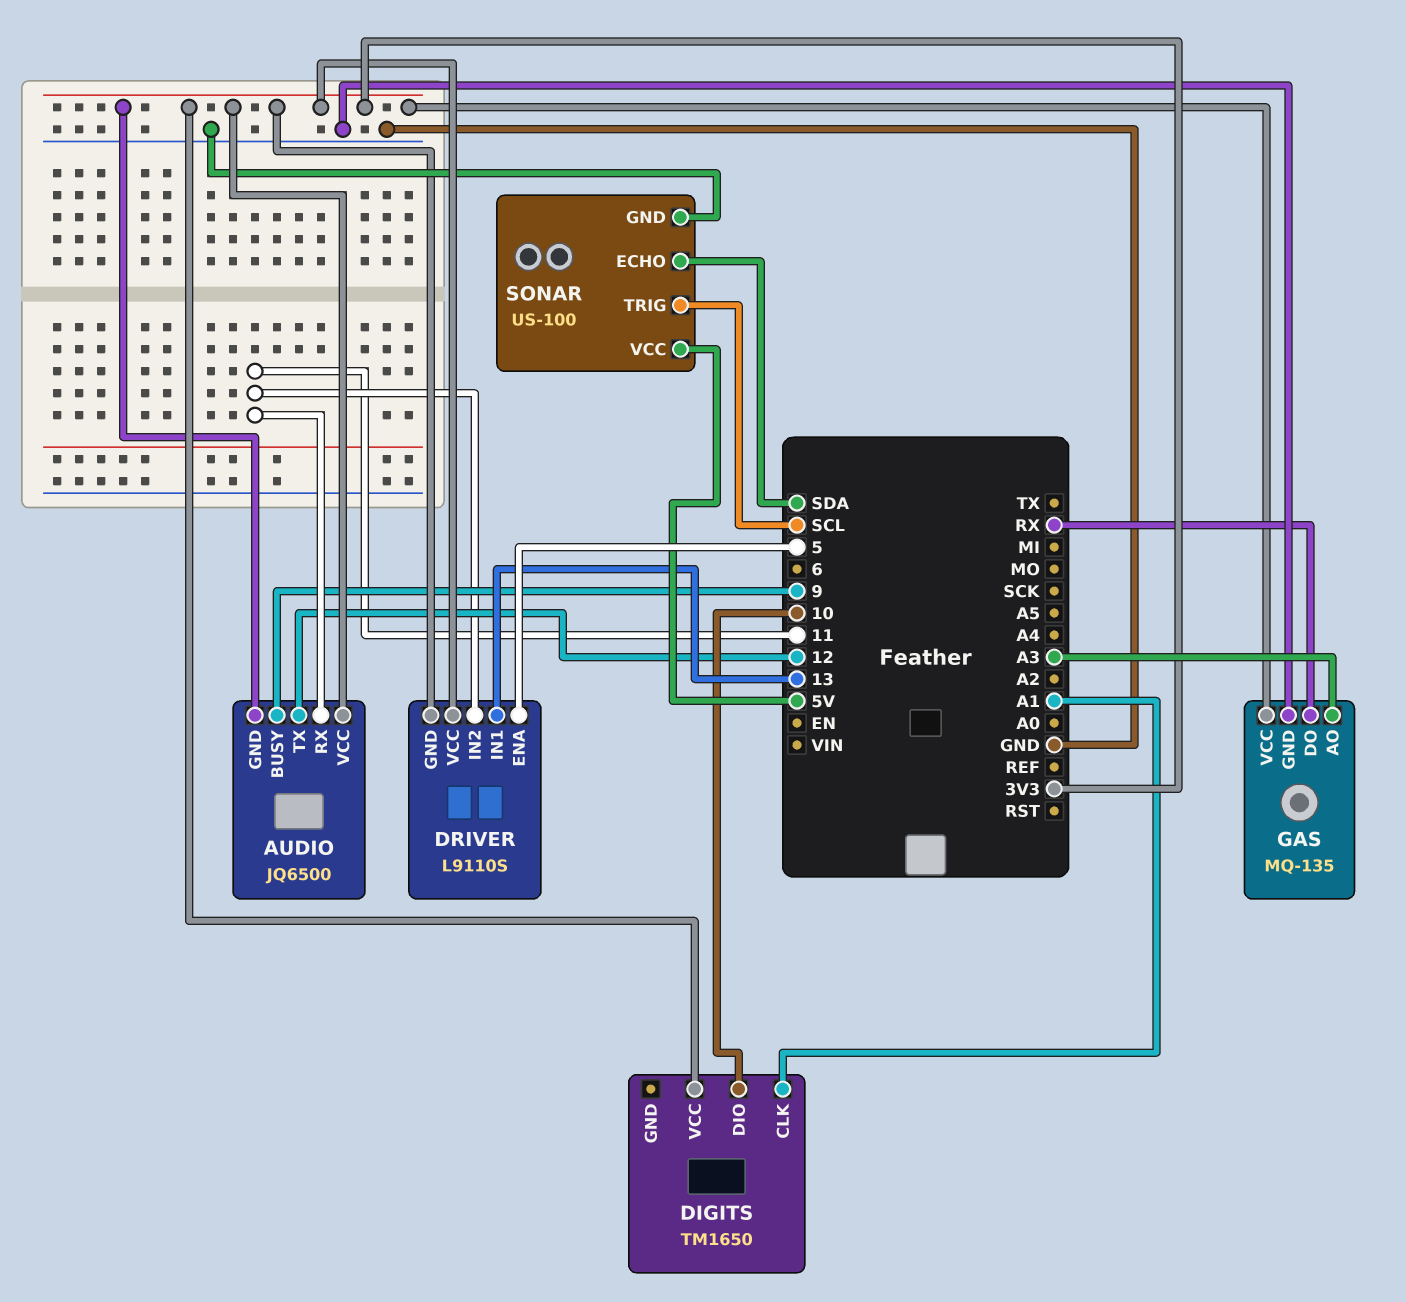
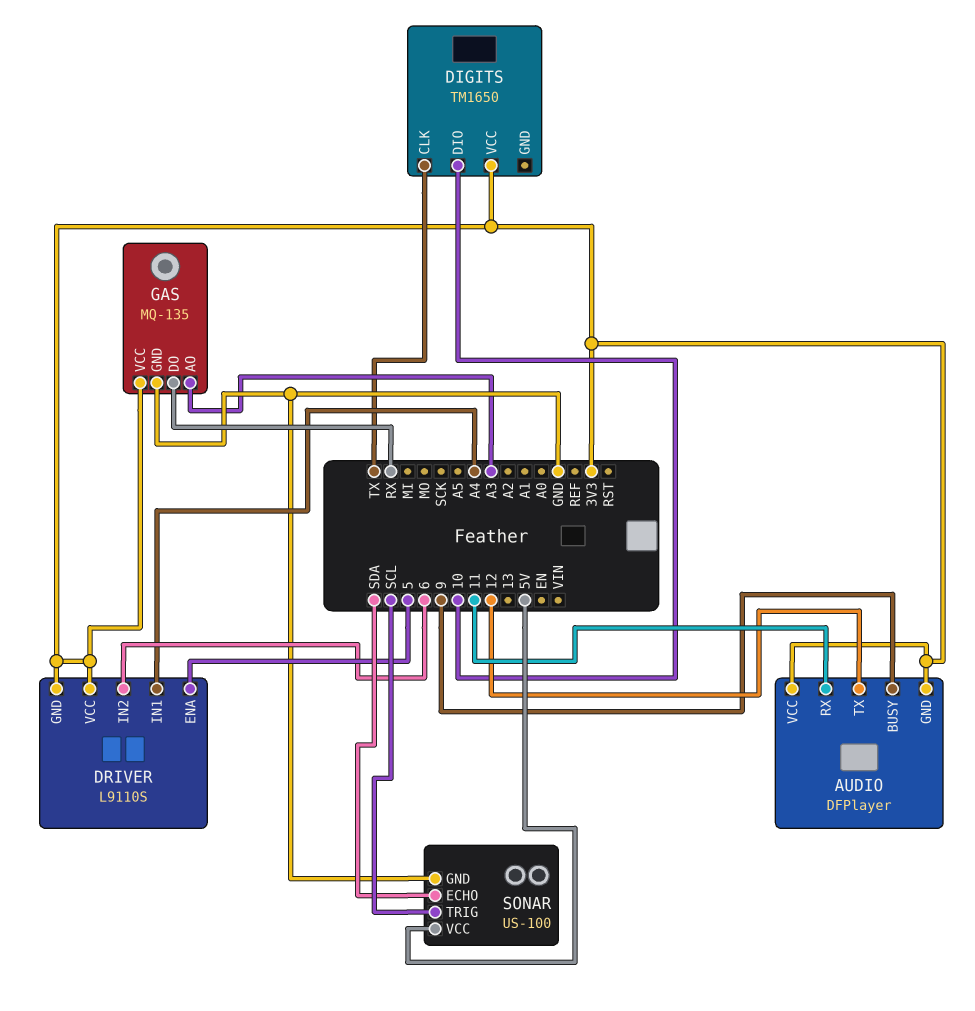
AUDIO: JQ6500 -> DFPlayer
DIGITS pin CLK: A1 -> TX
DRIVER pin IN1: 13 -> A4
DRIVER pin IN2: 11 -> 6

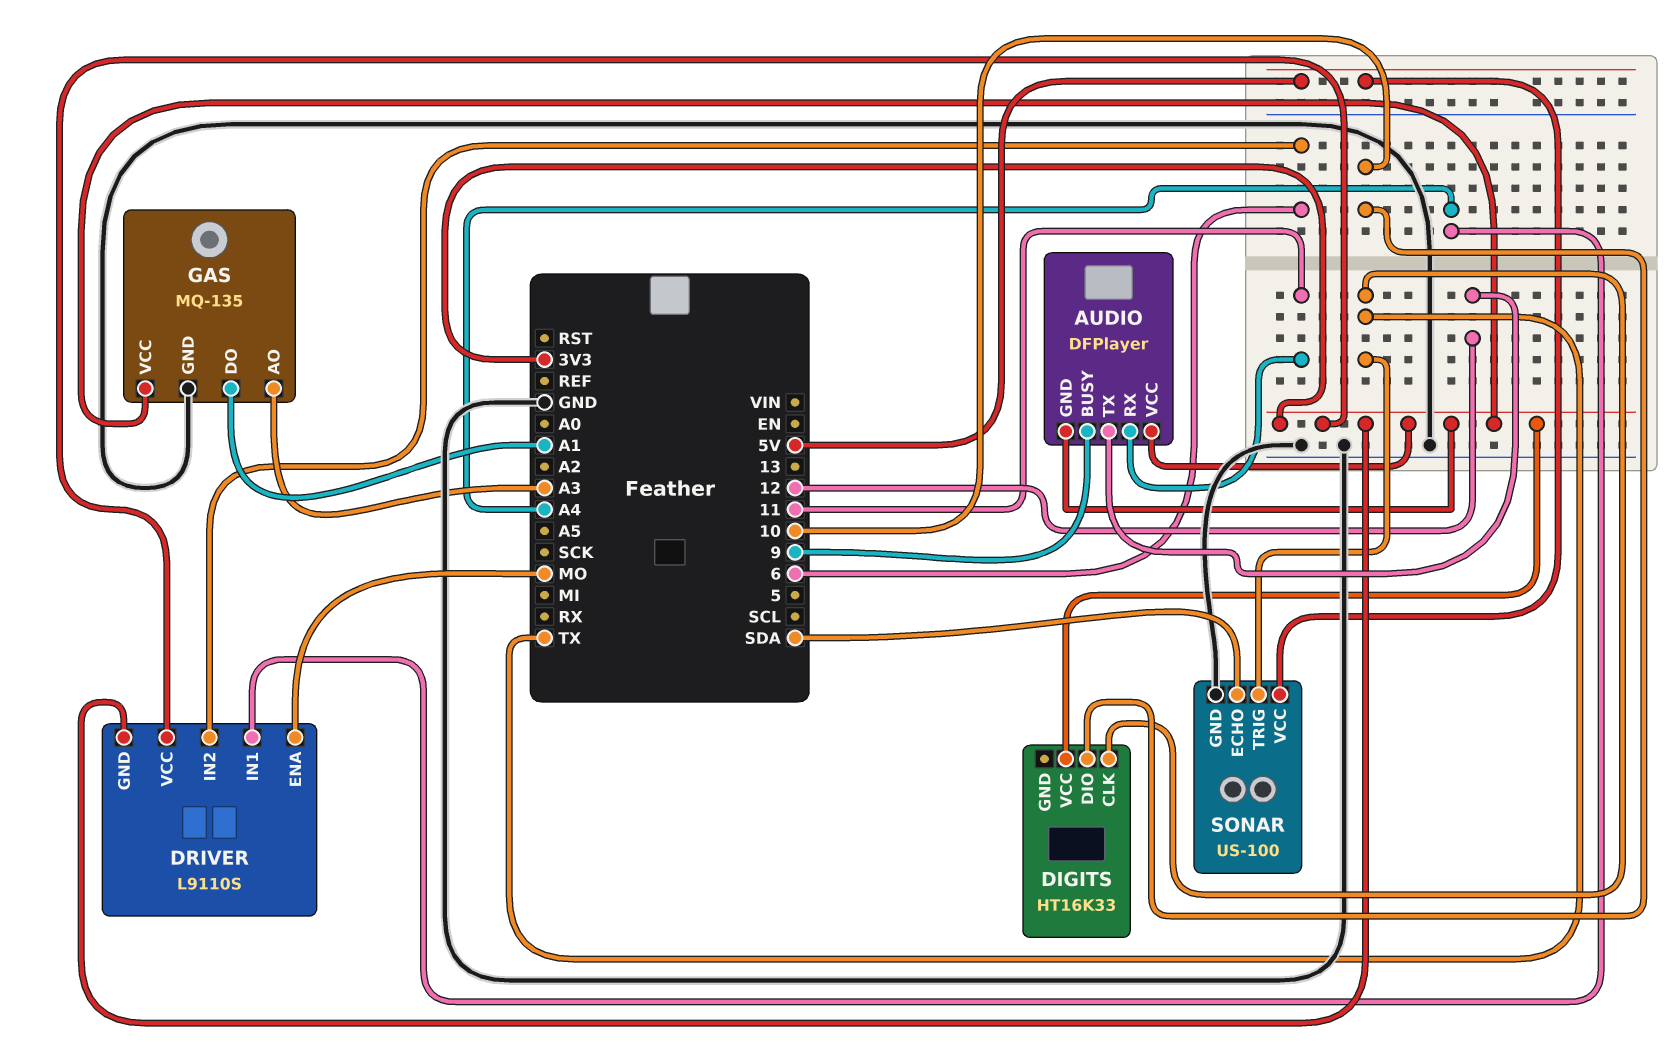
DIGITS: TM1650 -> HT16K33
DRIVER pin ENA: 5 -> MO
GAS pin DO: RX -> A1
SONAR pin TRIG: SCL -> TX

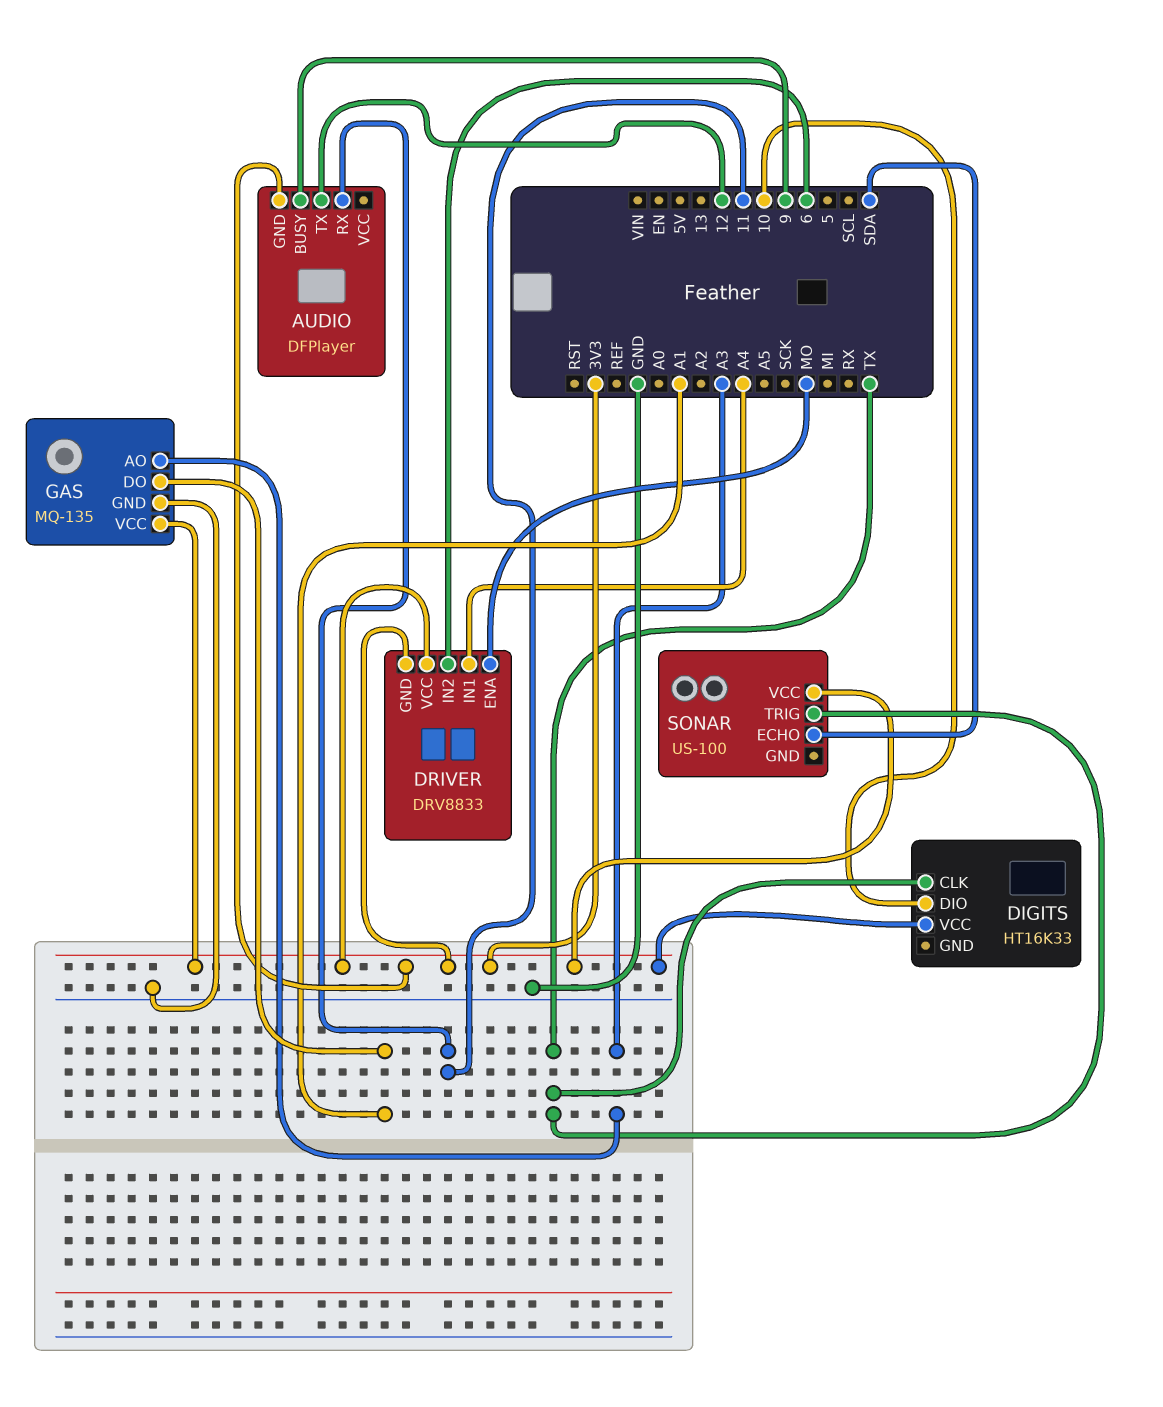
AUDIO pin VCC: 3V3 -> none
DRIVER: L9110S -> DRV8833
SONAR pin GND: GND -> none
SONAR pin VCC: 5V -> 3V3

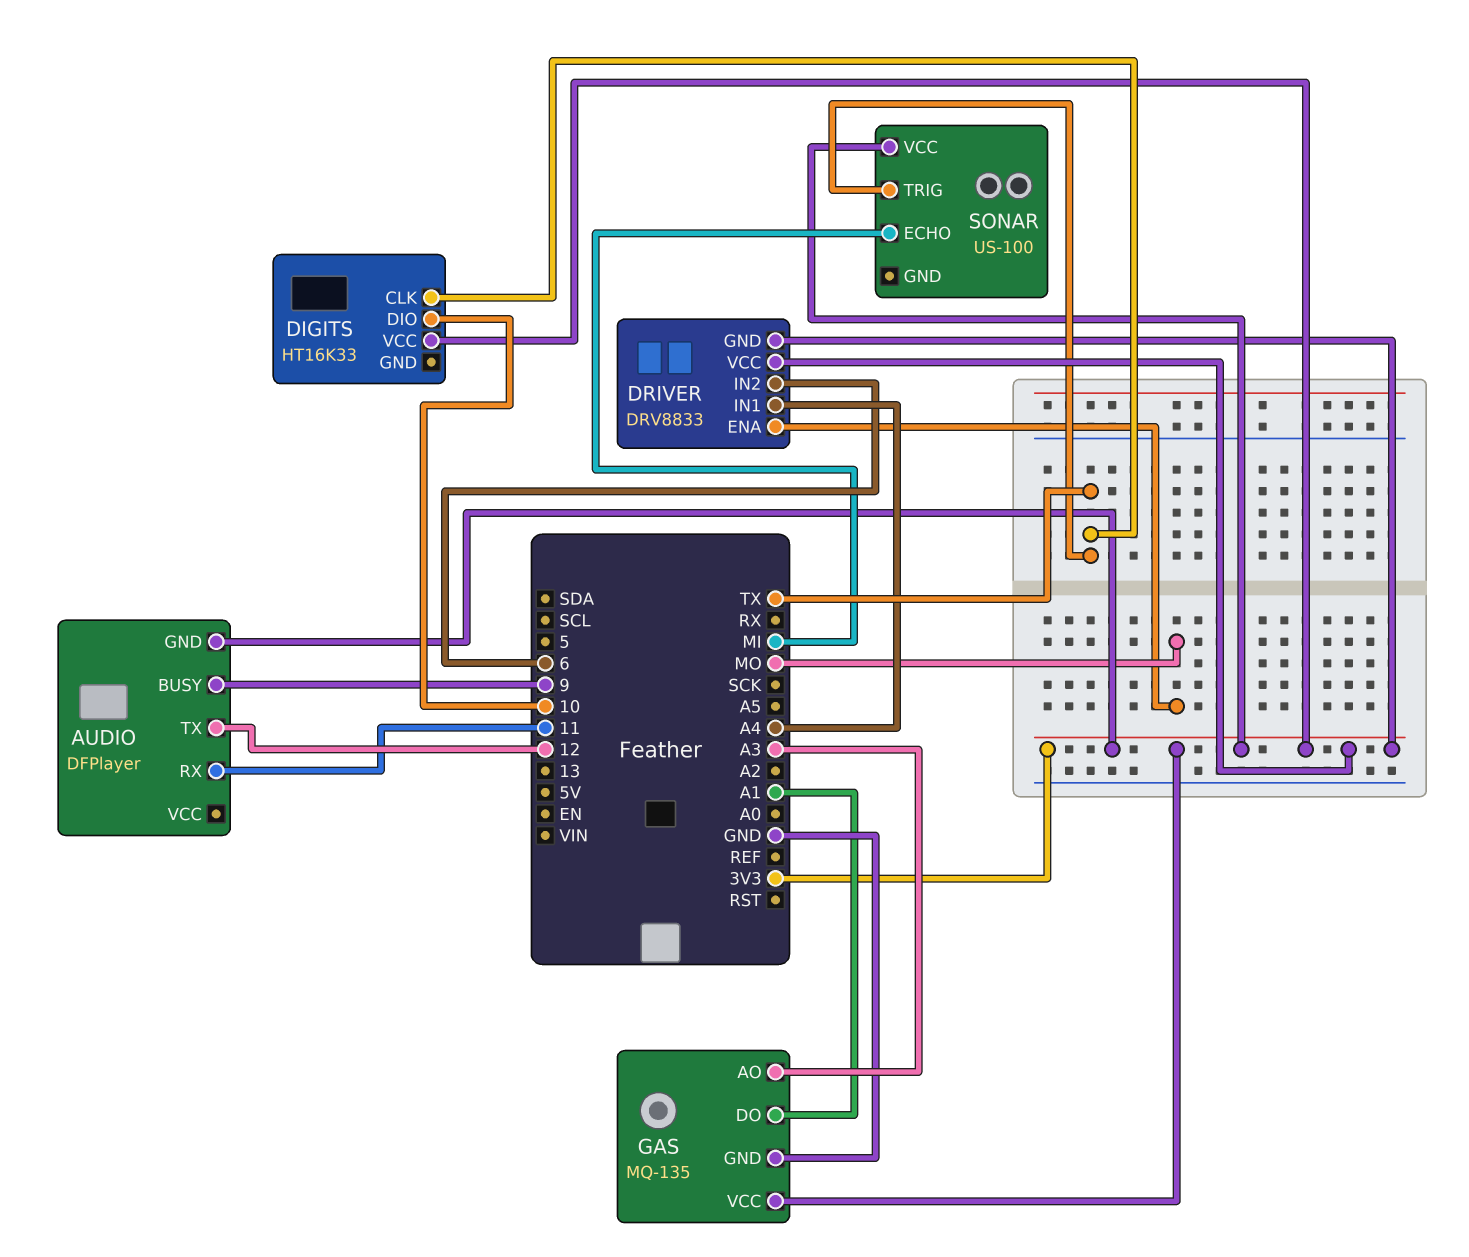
SONAR pin ECHO: SDA -> MI

